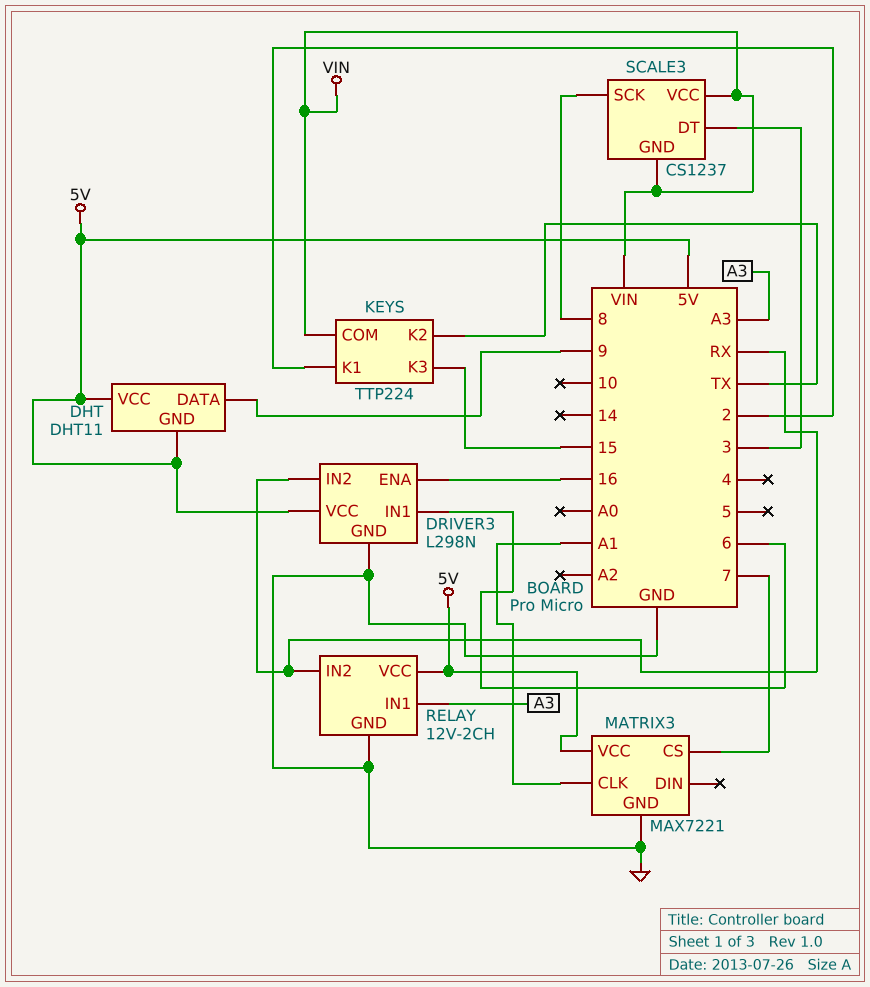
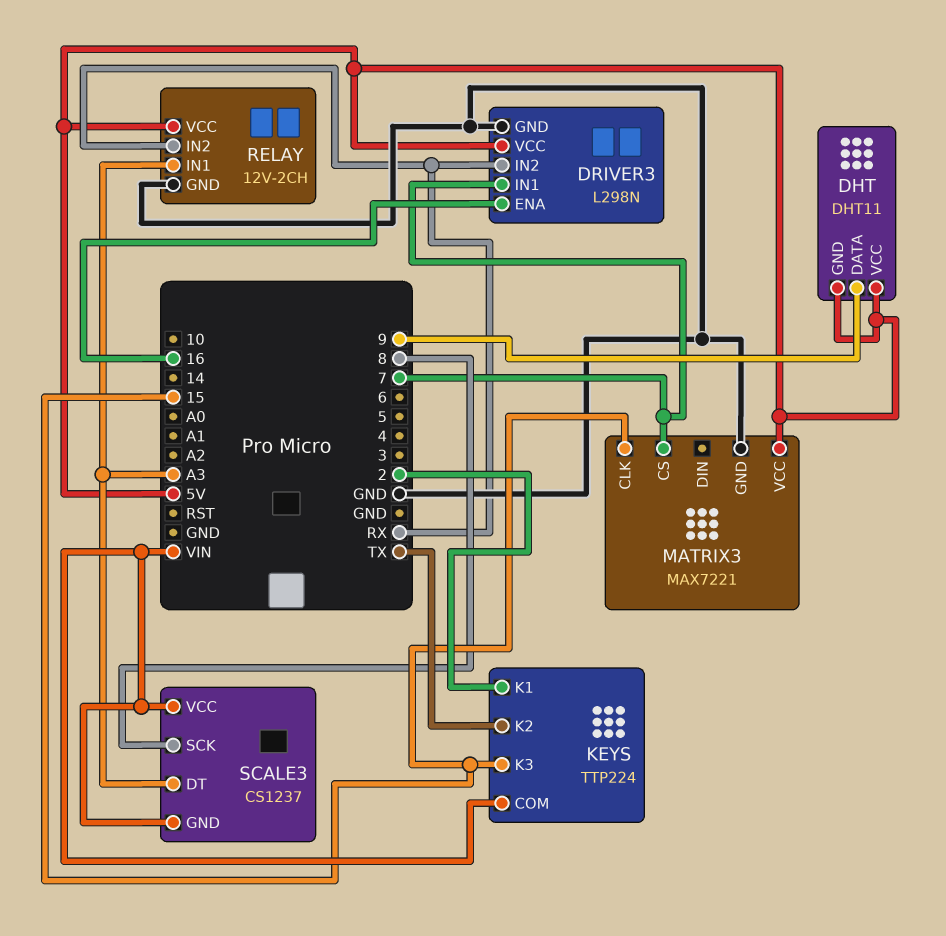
DRIVER3 pin IN1: 6 -> 7
MATRIX3 pin CLK: A1 -> 15
SCALE3 pin DT: 3 -> A3

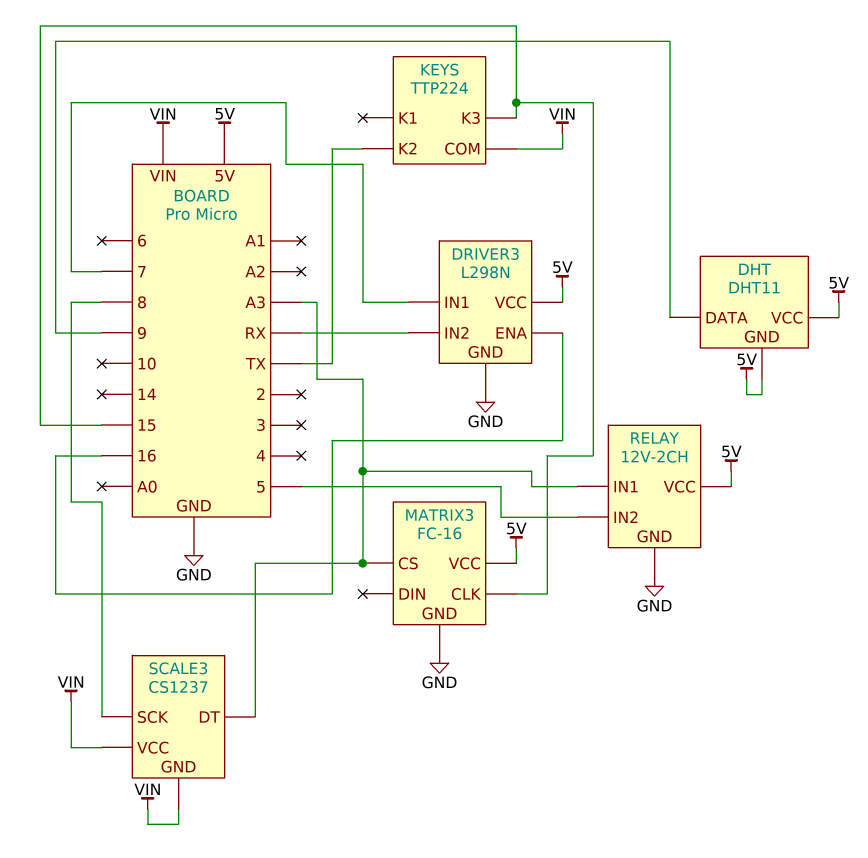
KEYS pin K1: 2 -> none
MATRIX3: MAX7221 -> FC-16
MATRIX3 pin CS: 7 -> A3
RELAY pin IN2: RX -> 5

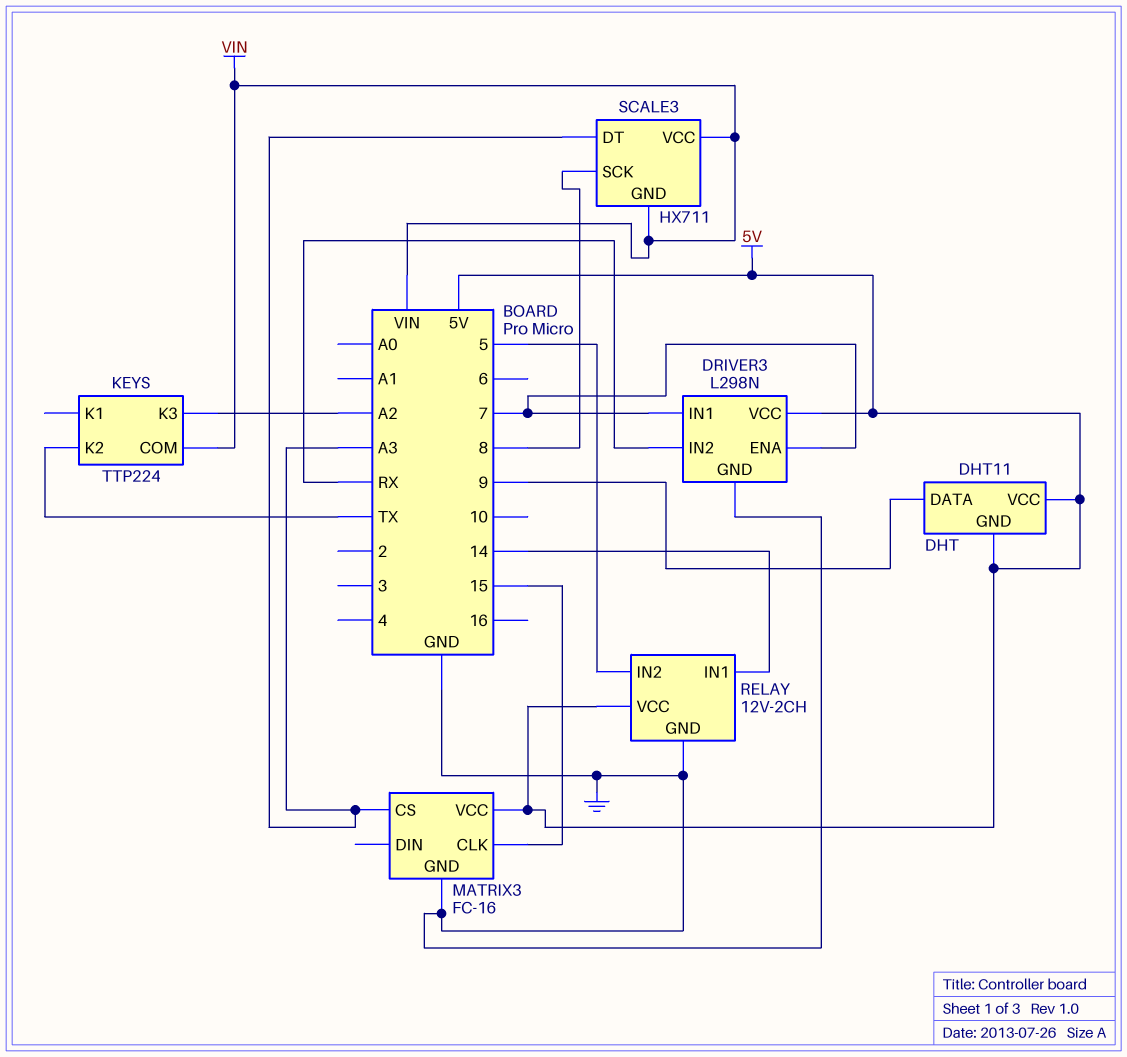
DRIVER3 pin ENA: 16 -> 7
KEYS pin K3: 15 -> A2
RELAY pin IN1: A3 -> 14
SCALE3: CS1237 -> HX711

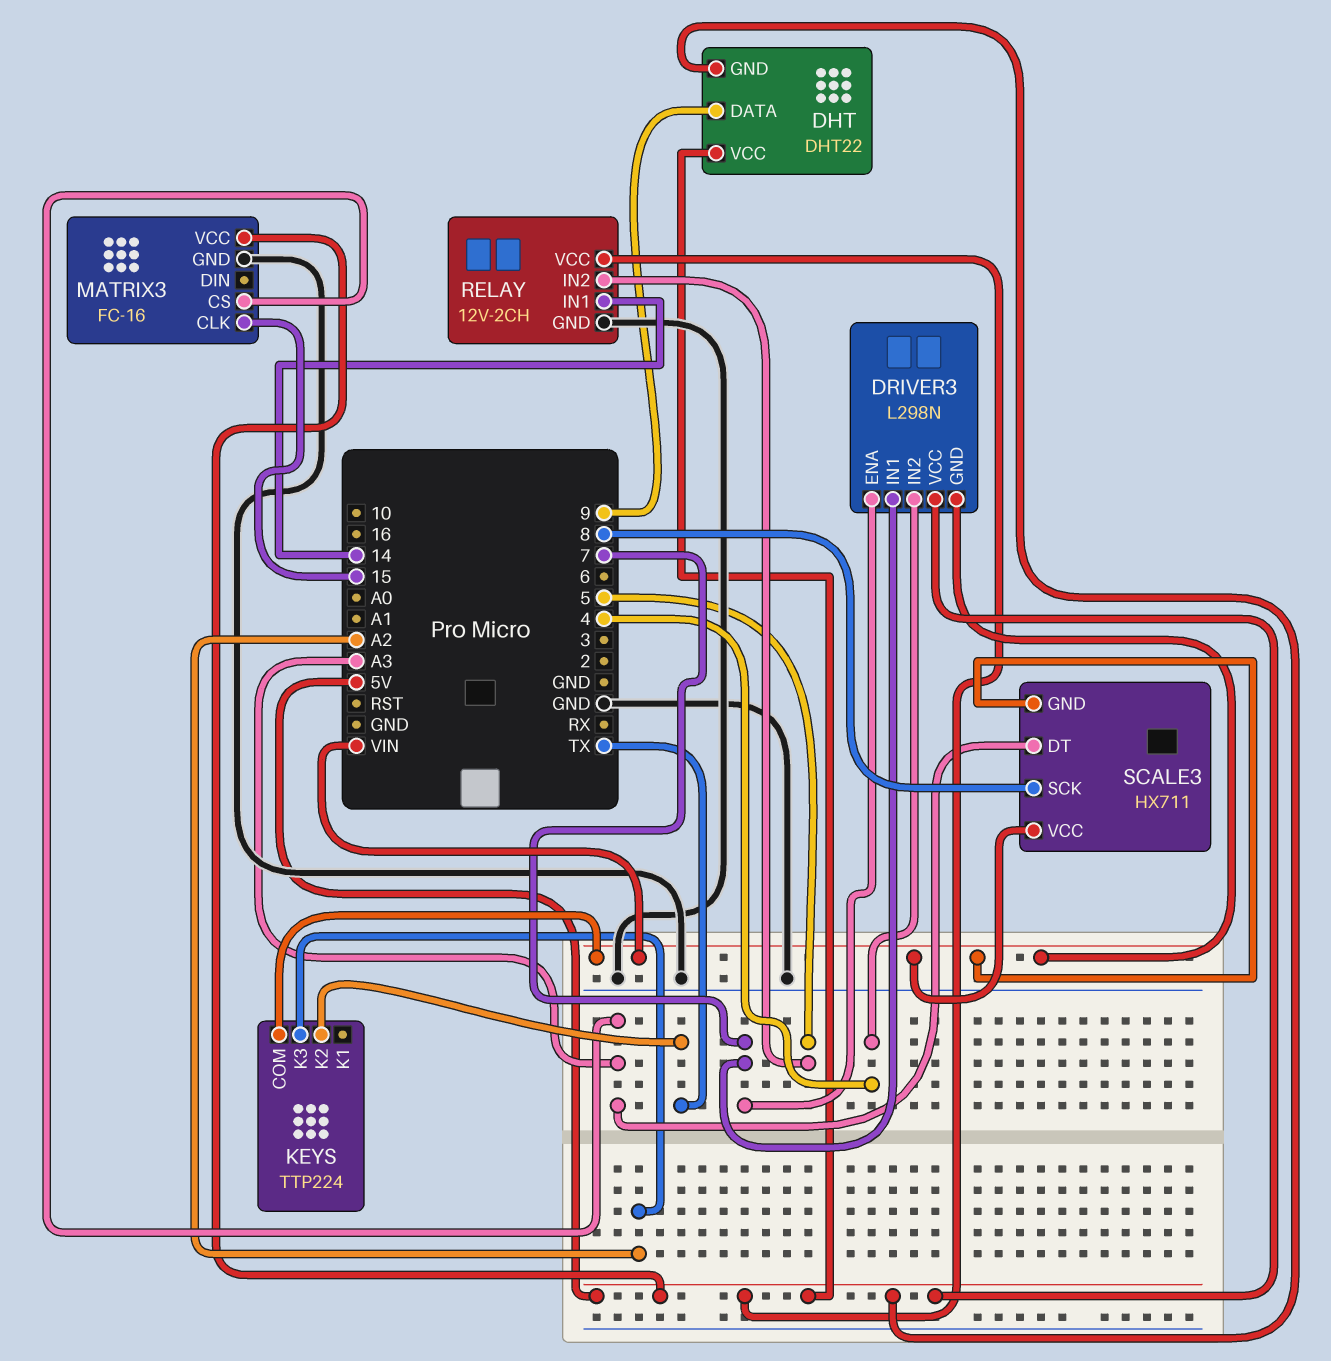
DHT: DHT11 -> DHT22
DRIVER3 pin GND: GND -> VIN
DRIVER3 pin IN2: RX -> 4

